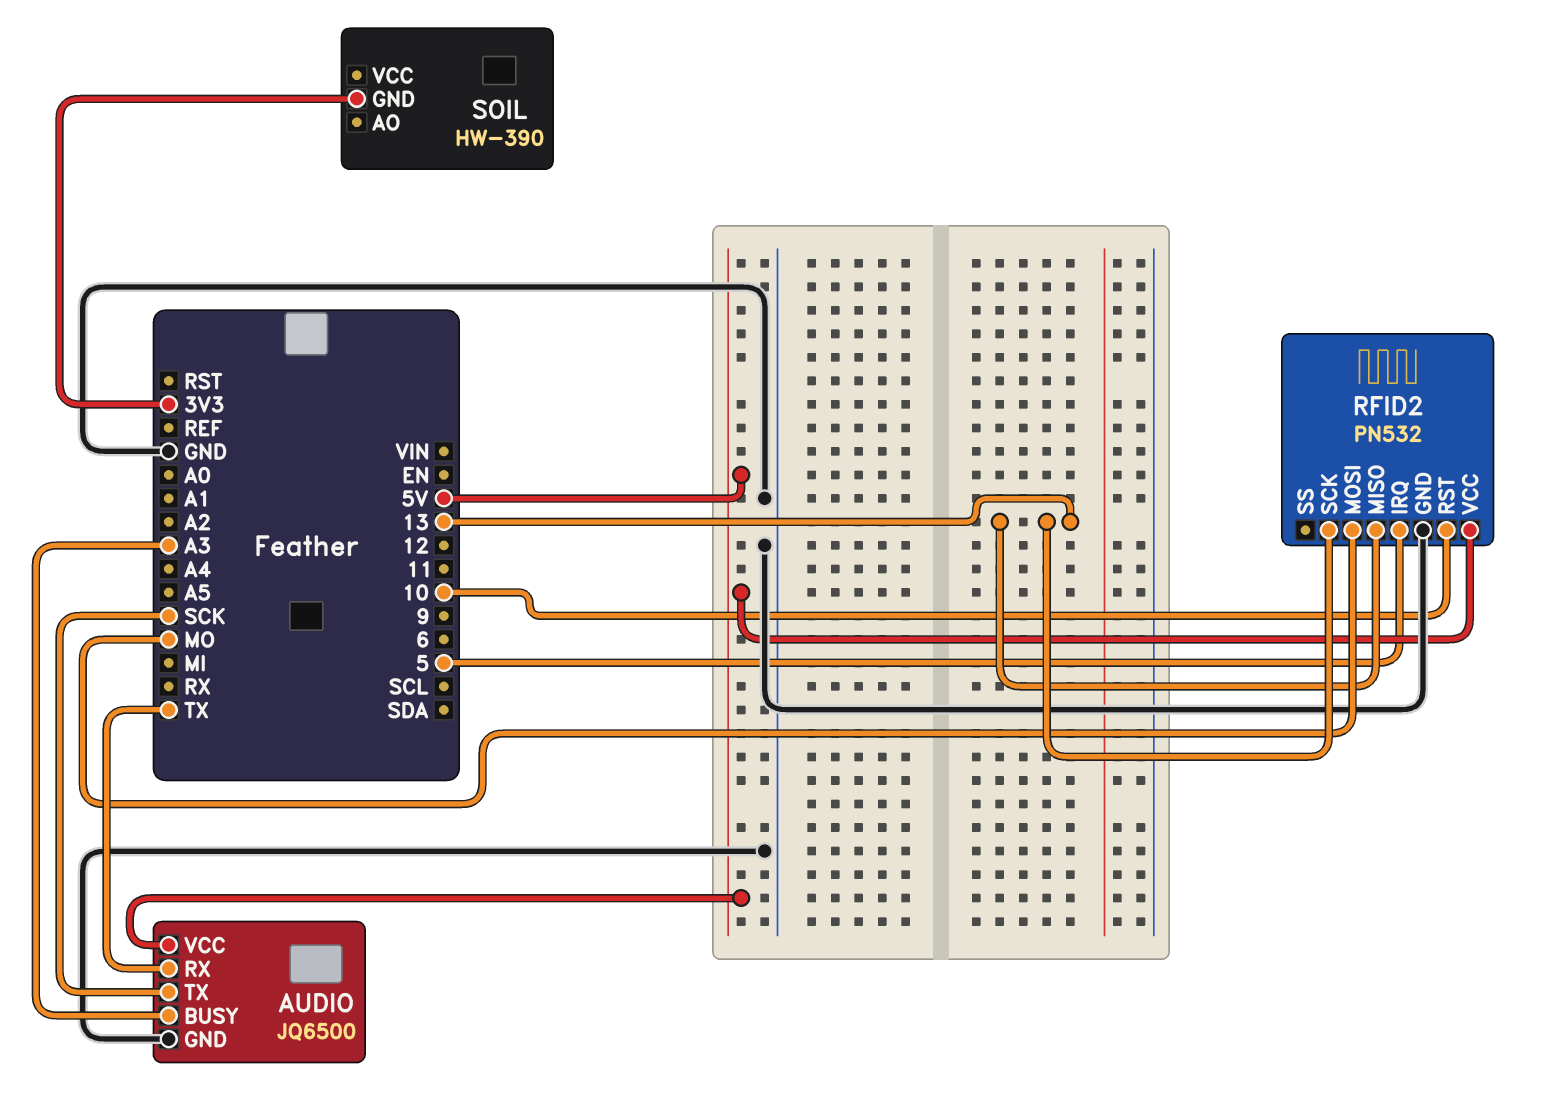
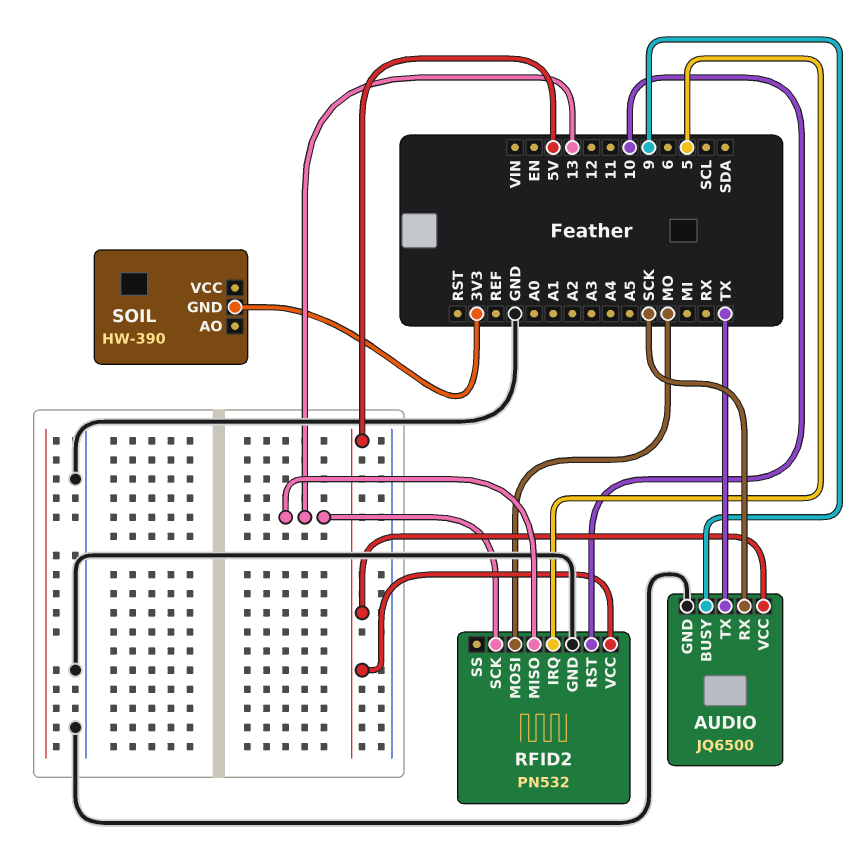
AUDIO pin BUSY: A3 -> 9
AUDIO pin RX: TX -> SCK
AUDIO pin TX: SCK -> TX

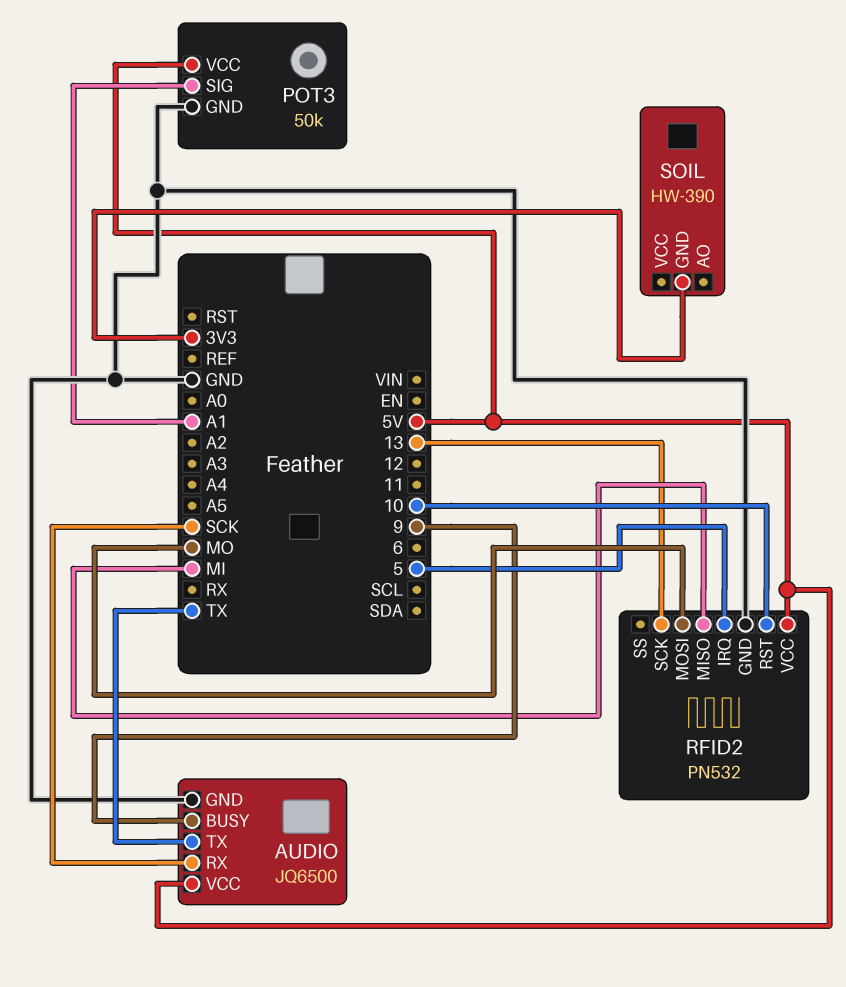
POT3: none -> 50k
POT3 pin GND: none -> GND
POT3 pin SIG: none -> A1
POT3 pin VCC: none -> 5V
RFID2 pin MISO: 13 -> MI

